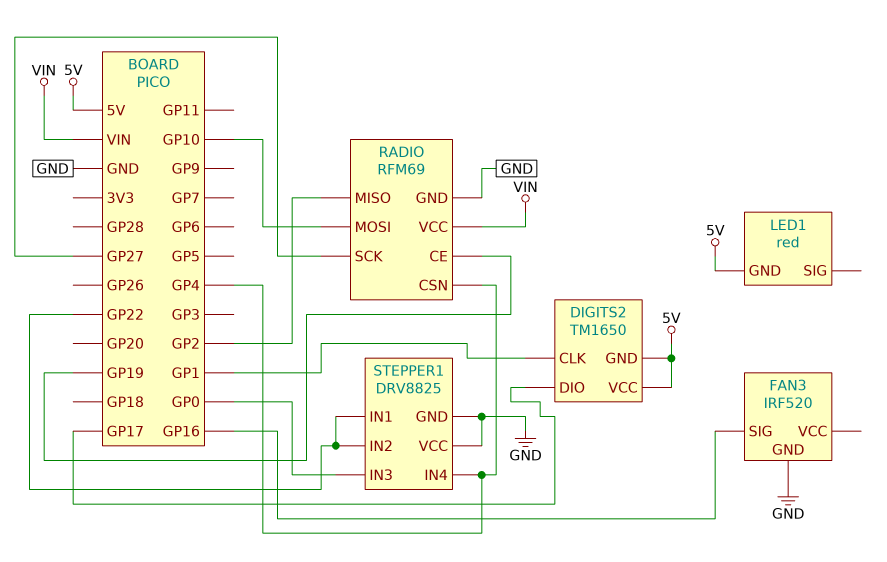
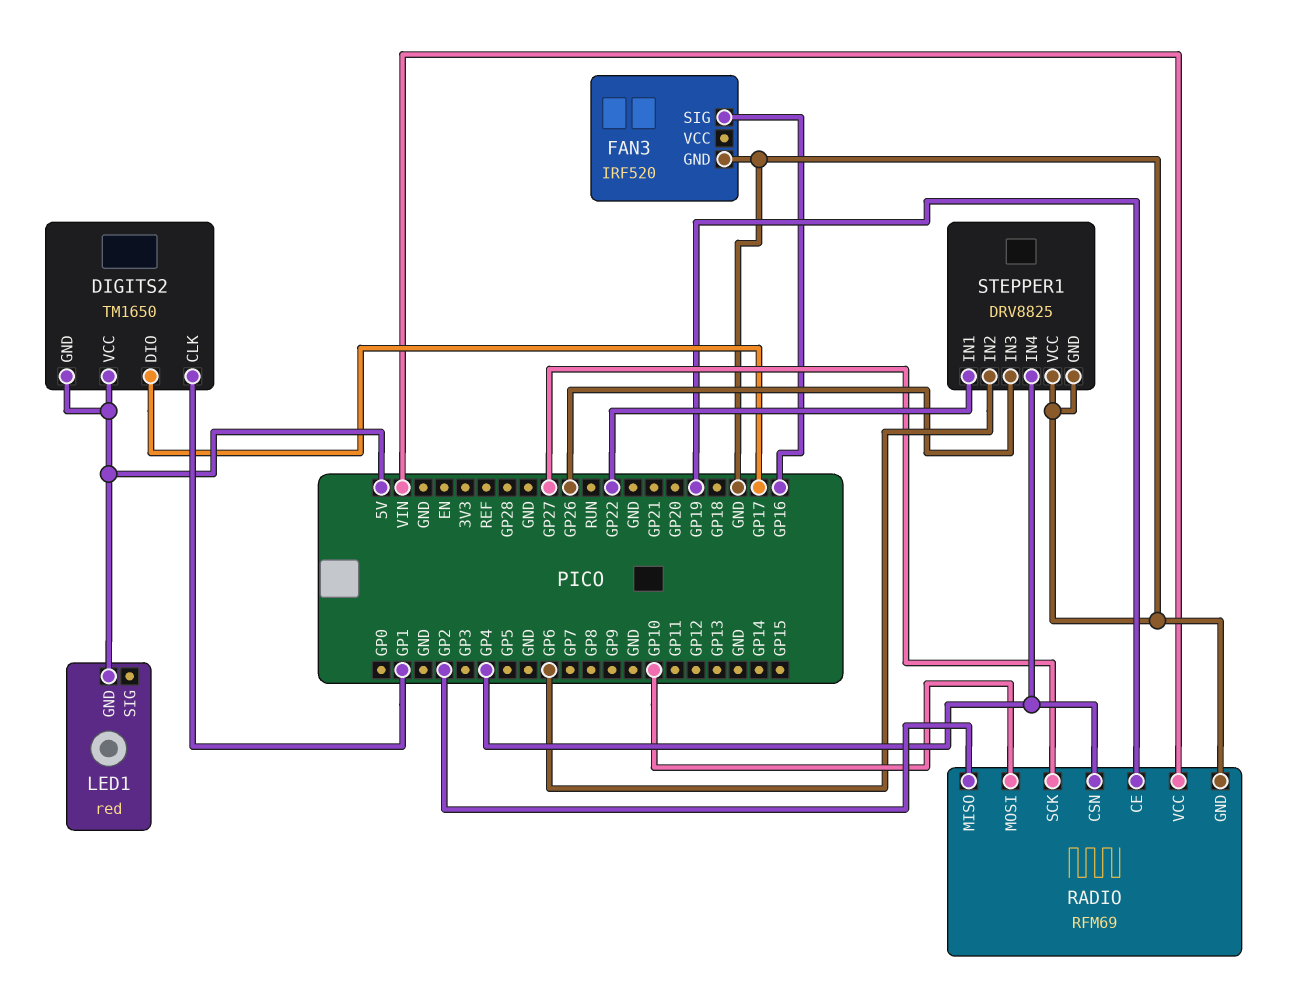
STEPPER1 pin IN2: GP22 -> GP6
STEPPER1 pin IN3: GP0 -> GP26

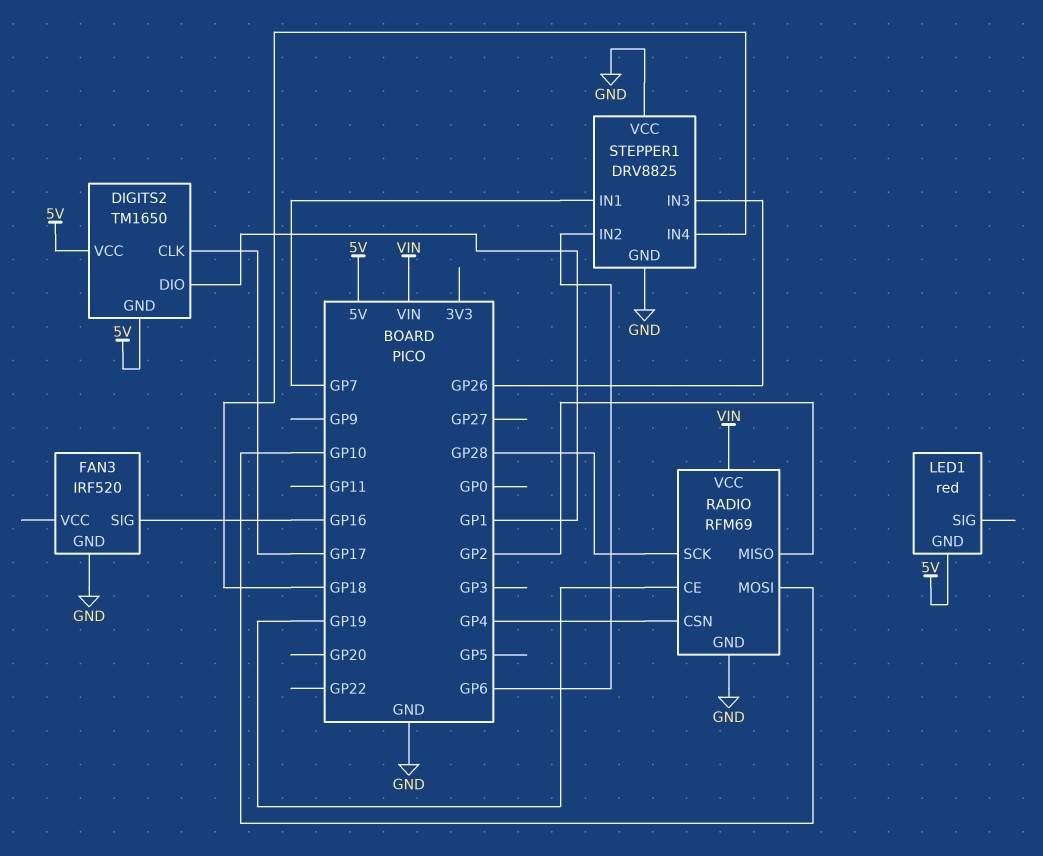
DIGITS2 pin CLK: GP1 -> GP17
DIGITS2 pin DIO: GP17 -> GP1
RADIO pin SCK: GP27 -> GP28
STEPPER1 pin IN1: GP22 -> GP7
STEPPER1 pin IN4: GP4 -> GP18

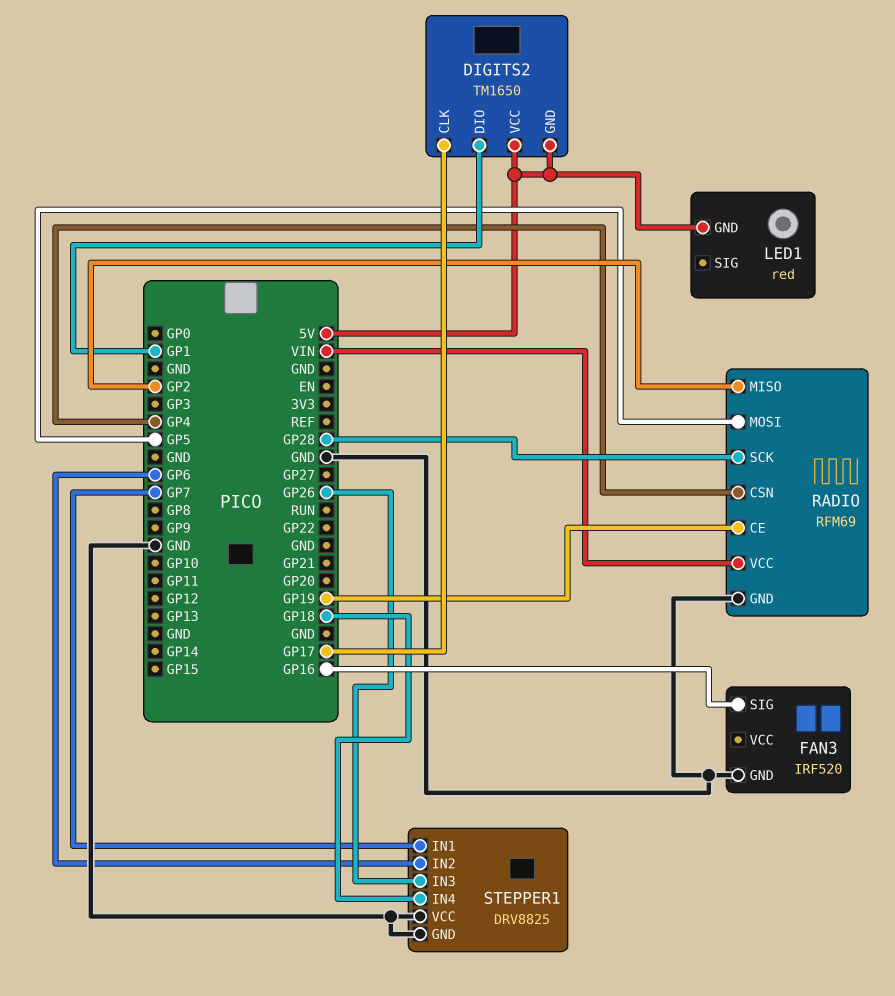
RADIO pin MOSI: GP10 -> GP5

